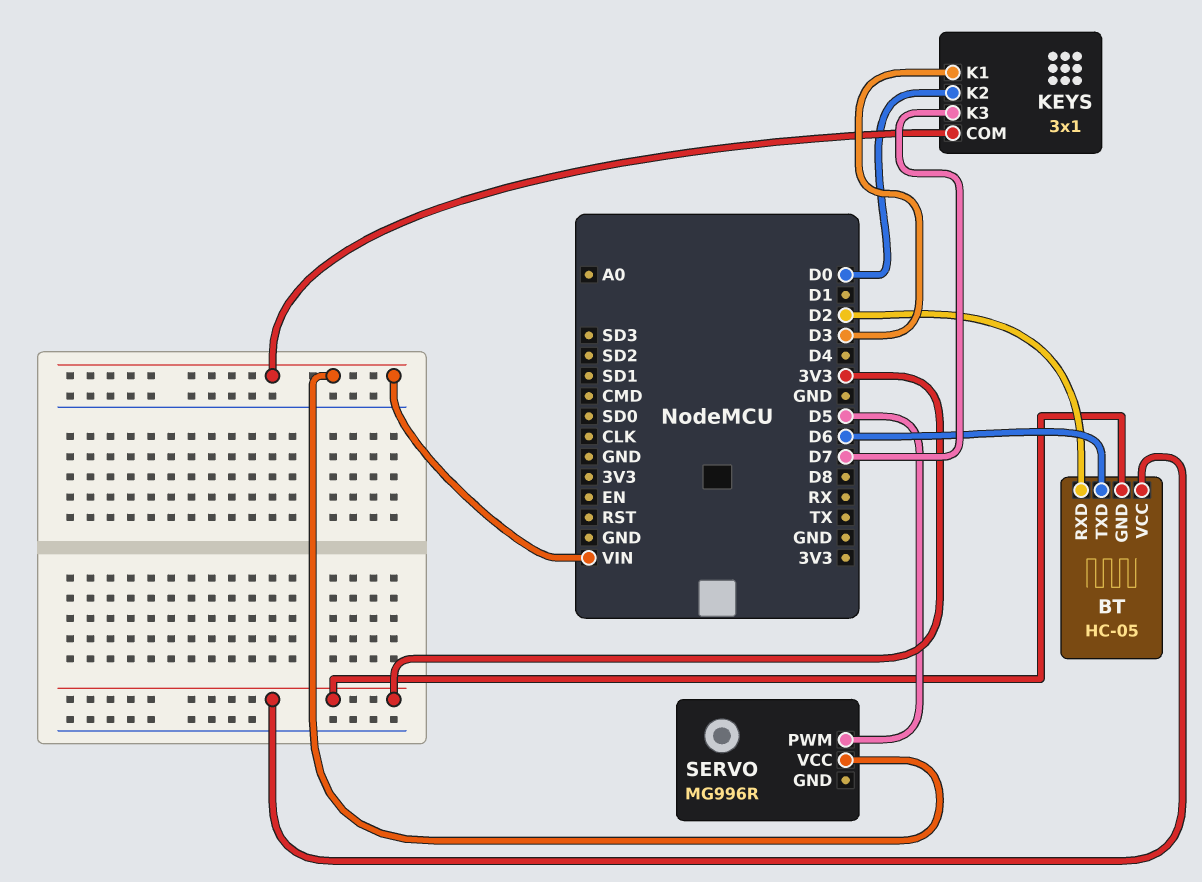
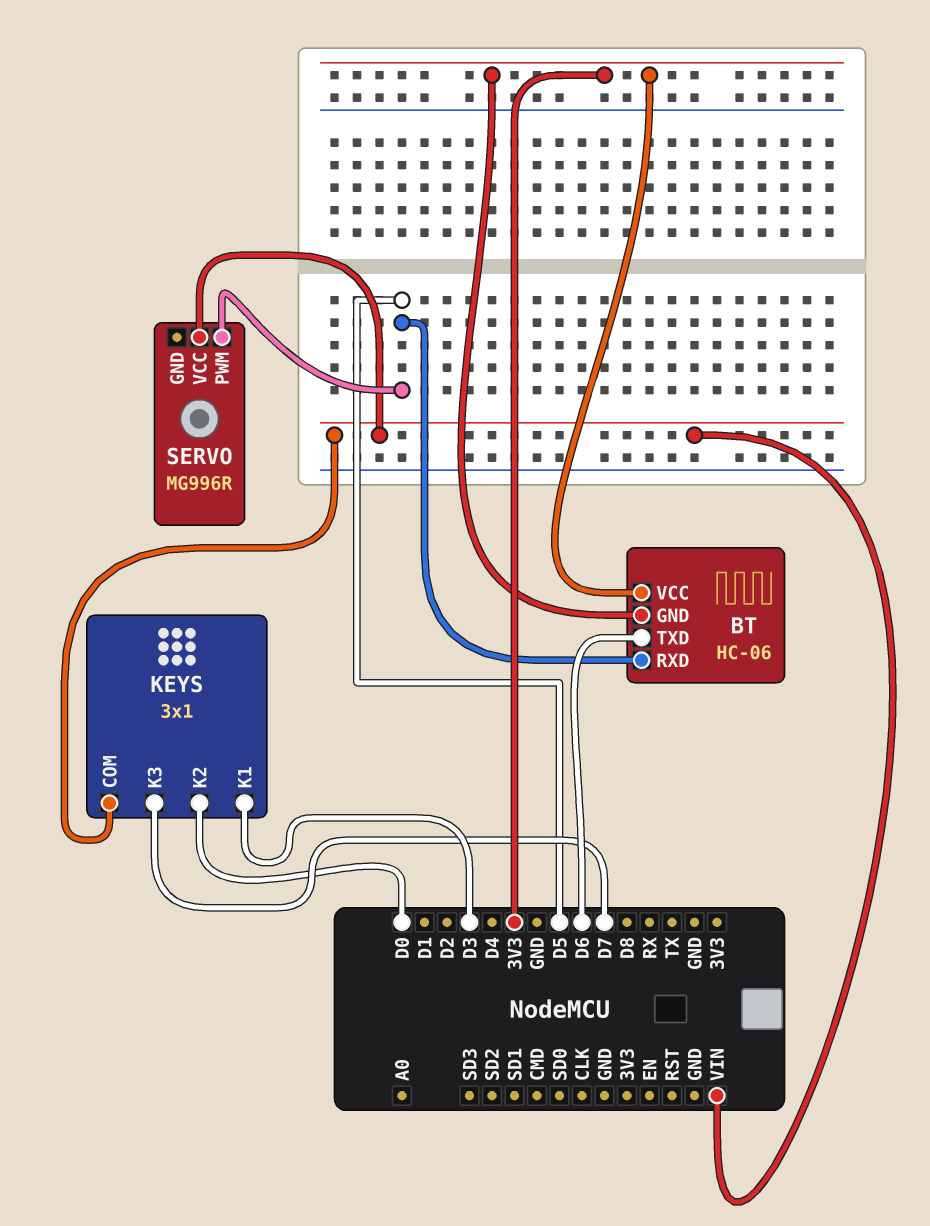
BT: HC-05 -> HC-06
BT pin RXD: D2 -> D5

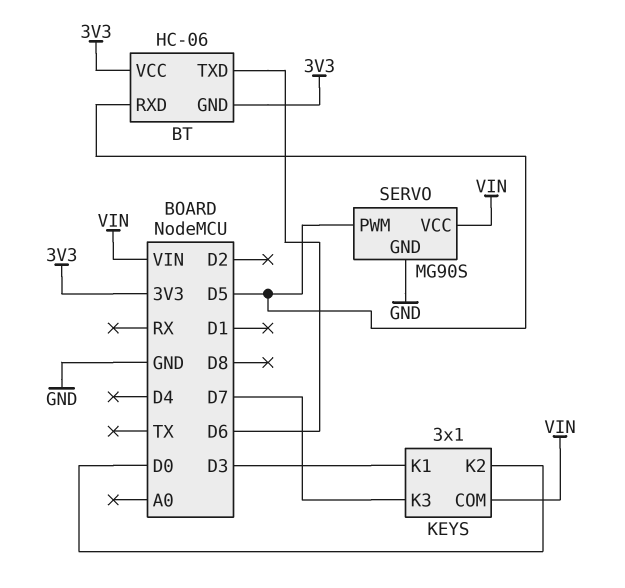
SERVO: MG996R -> MG90S
SERVO pin GND: none -> GND

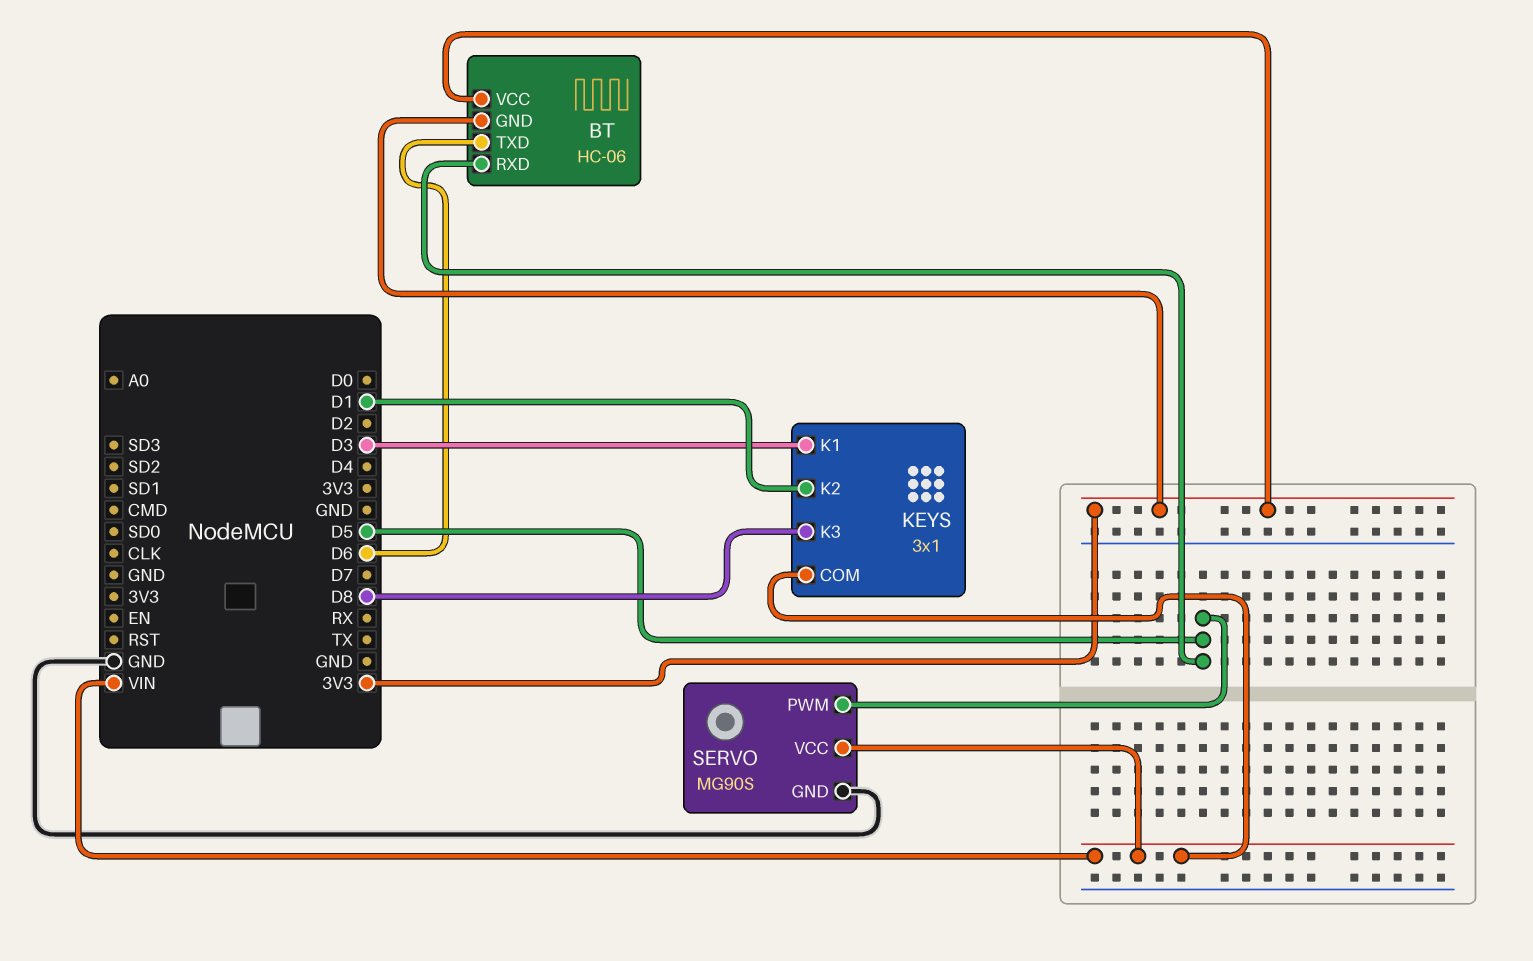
KEYS pin K2: D0 -> D1
KEYS pin K3: D7 -> D8

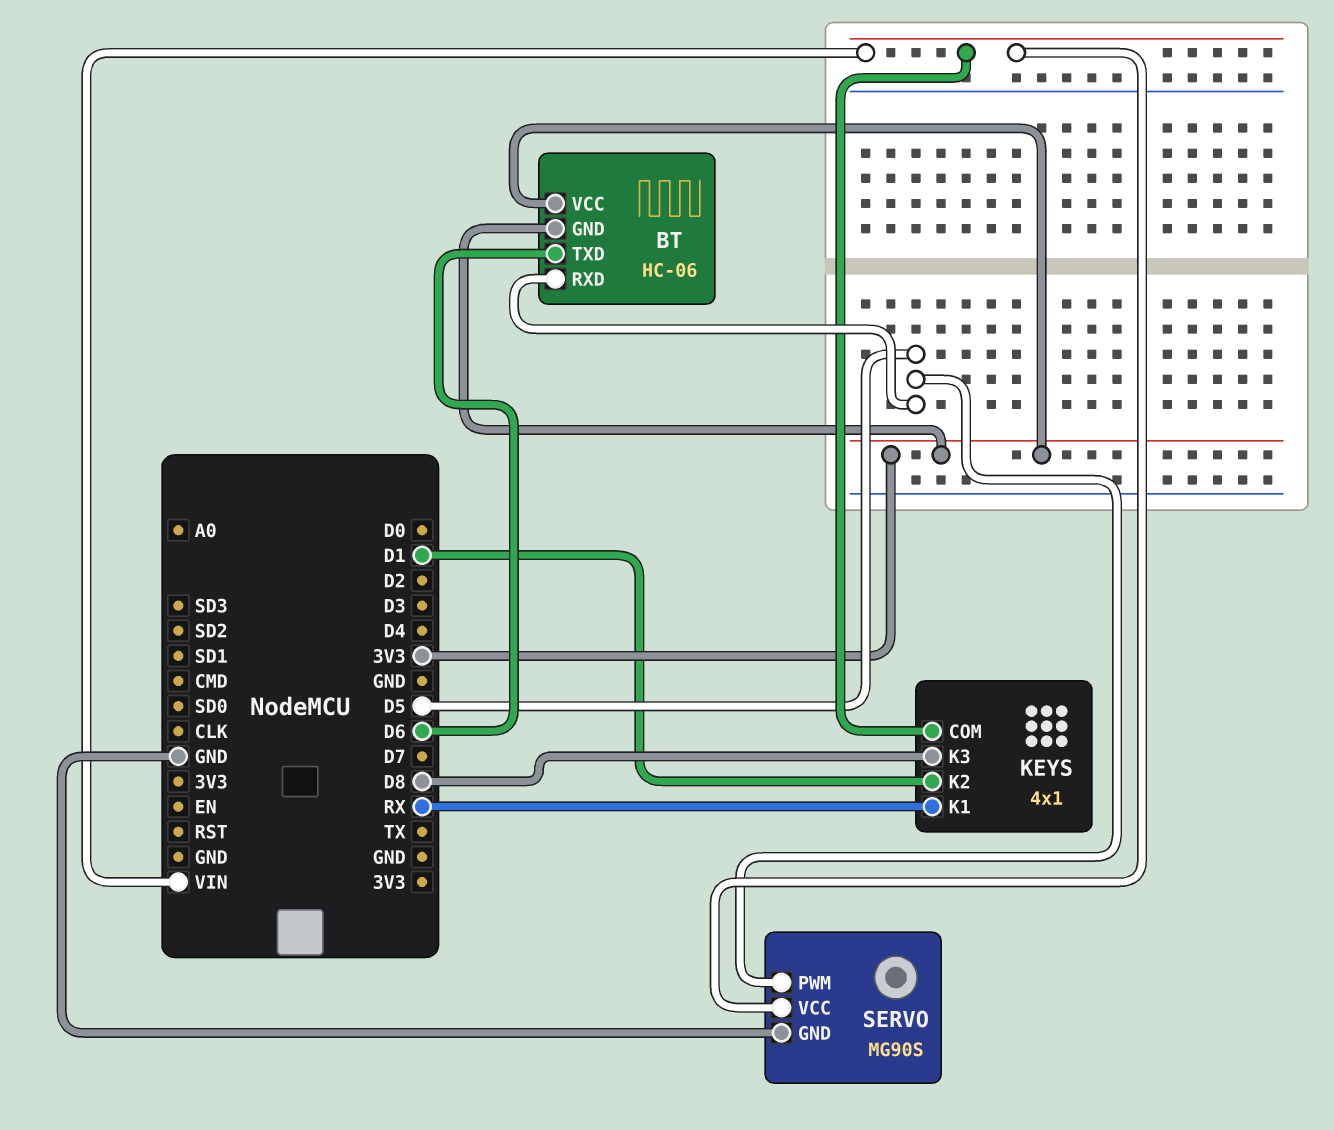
KEYS: 3x1 -> 4x1
KEYS pin K1: D3 -> RX

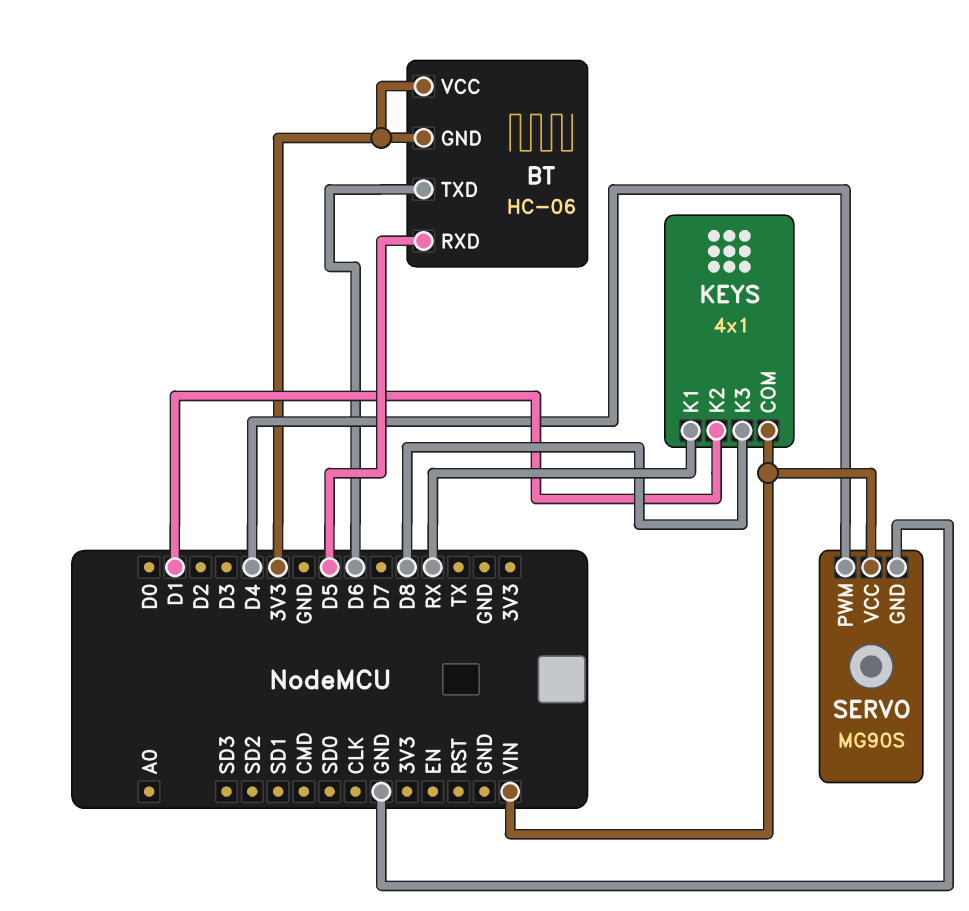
SERVO pin PWM: D5 -> D4

